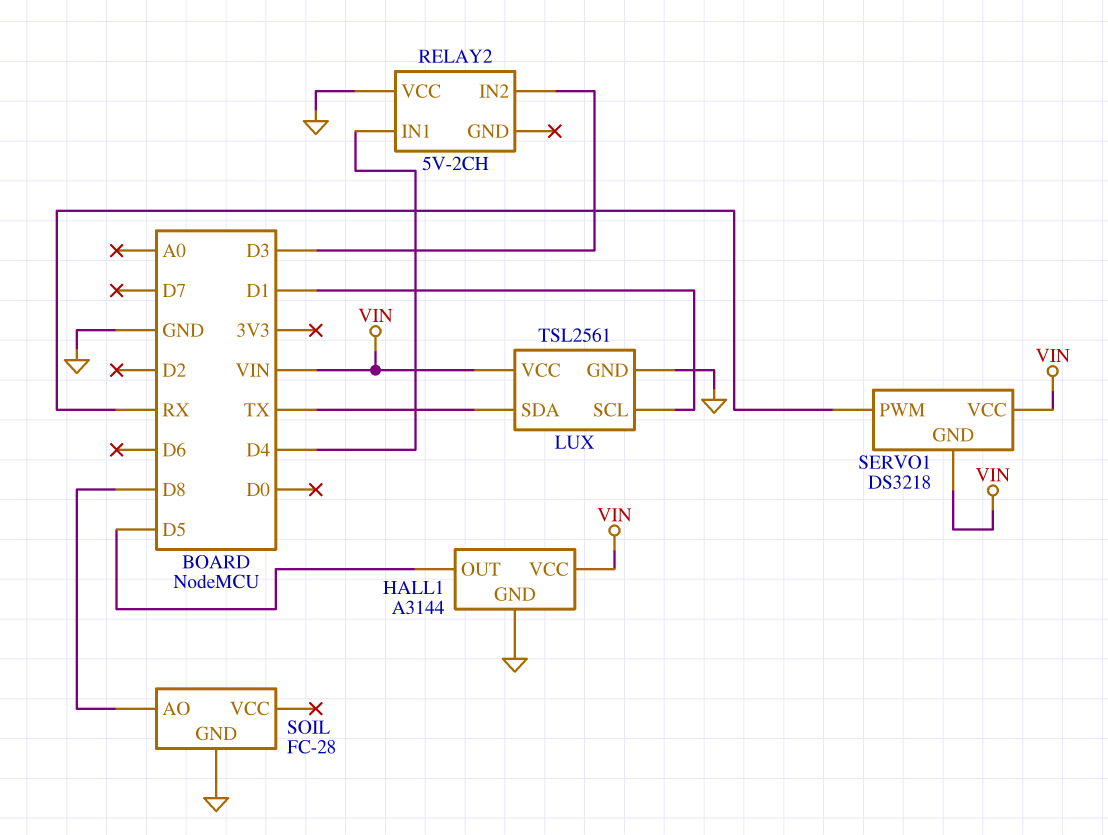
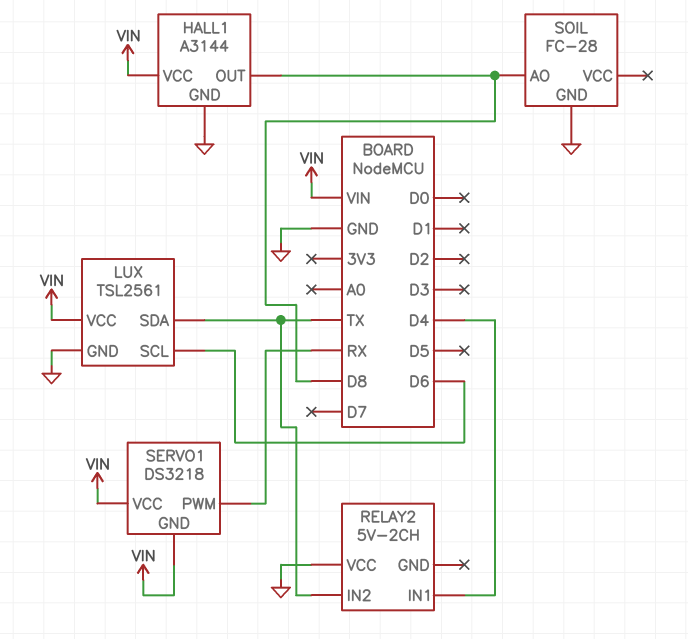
HALL1 pin OUT: D5 -> D8
LUX pin SCL: D1 -> D6
RELAY2 pin IN2: D3 -> TX

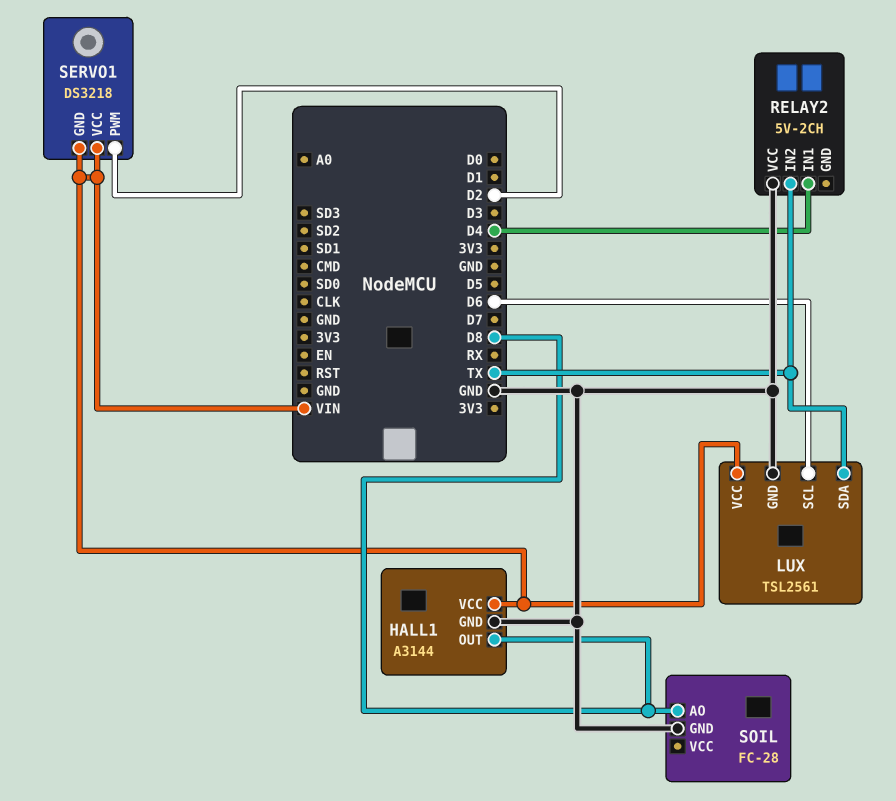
SERVO1 pin PWM: RX -> D2

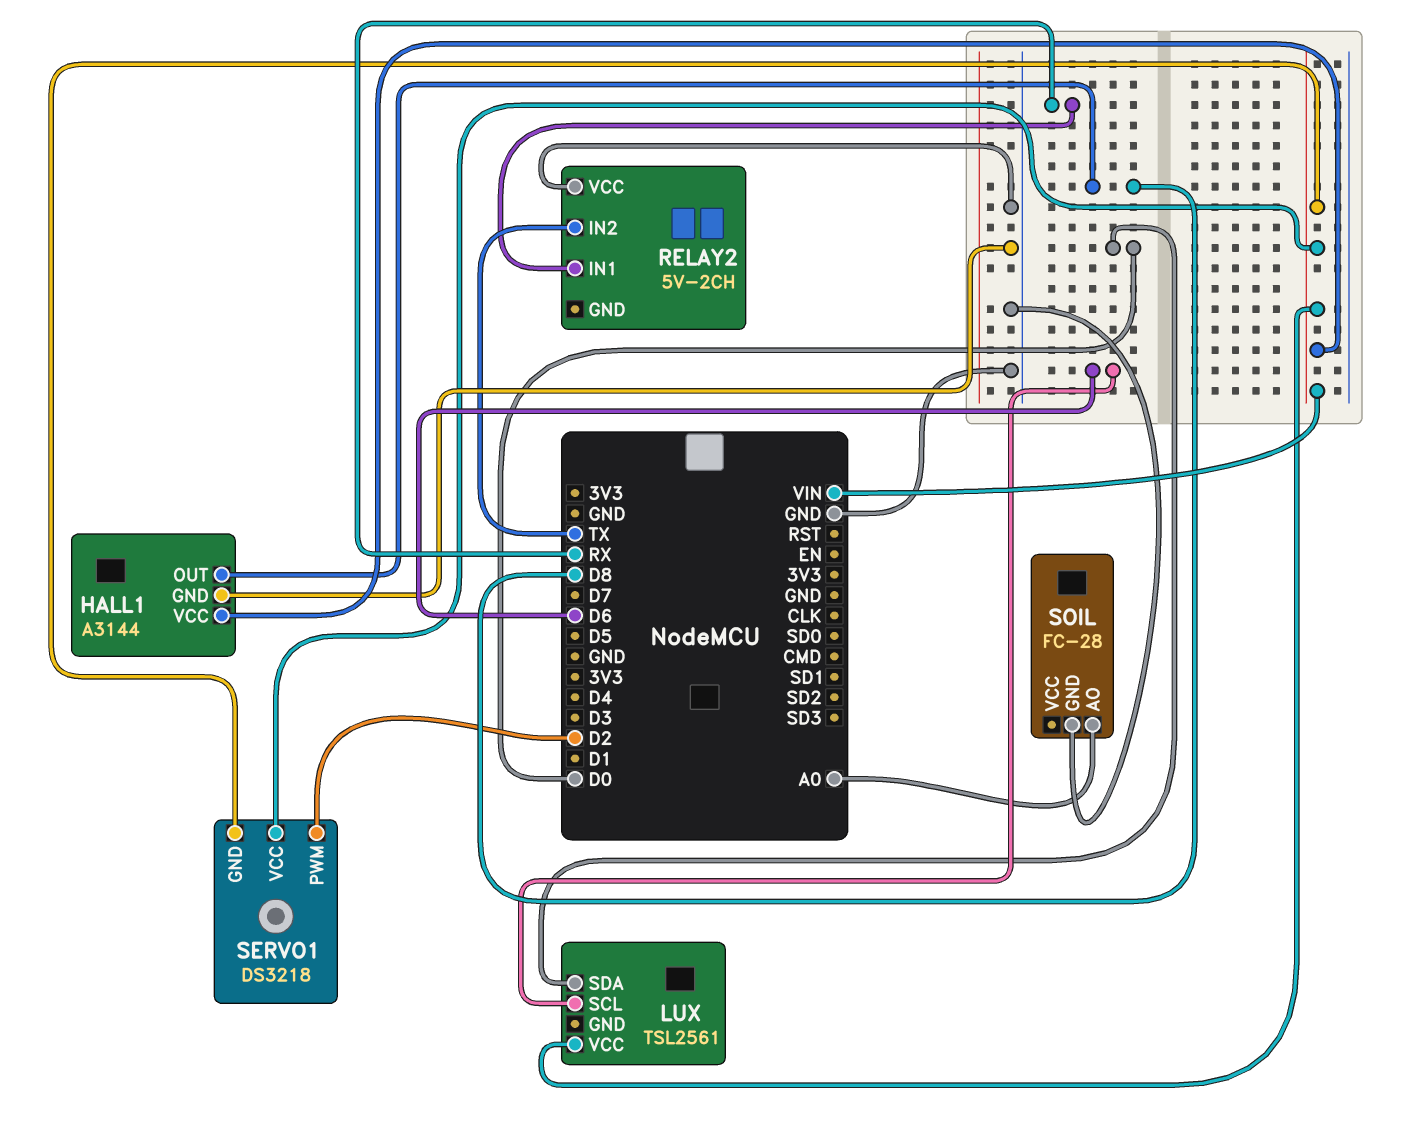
LUX pin GND: GND -> none
LUX pin SDA: TX -> D0
RELAY2 pin IN1: D4 -> RX
SOIL pin AO: D8 -> A0

